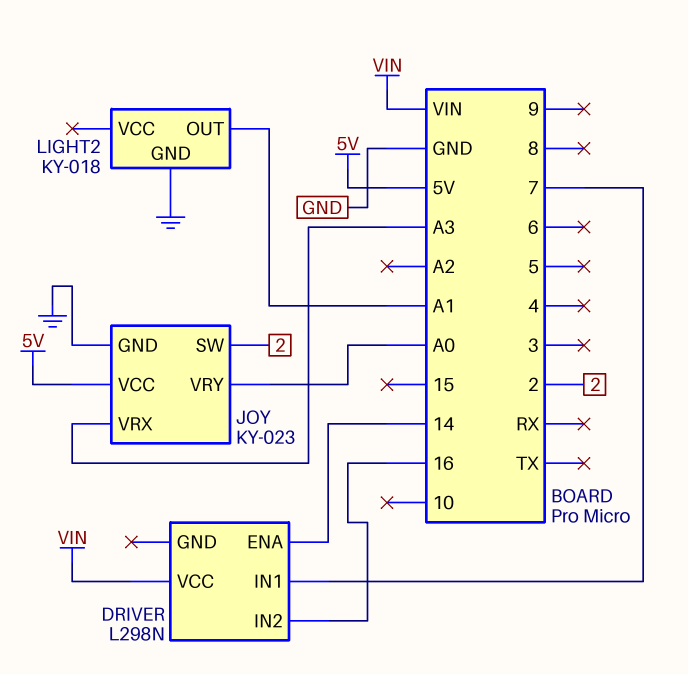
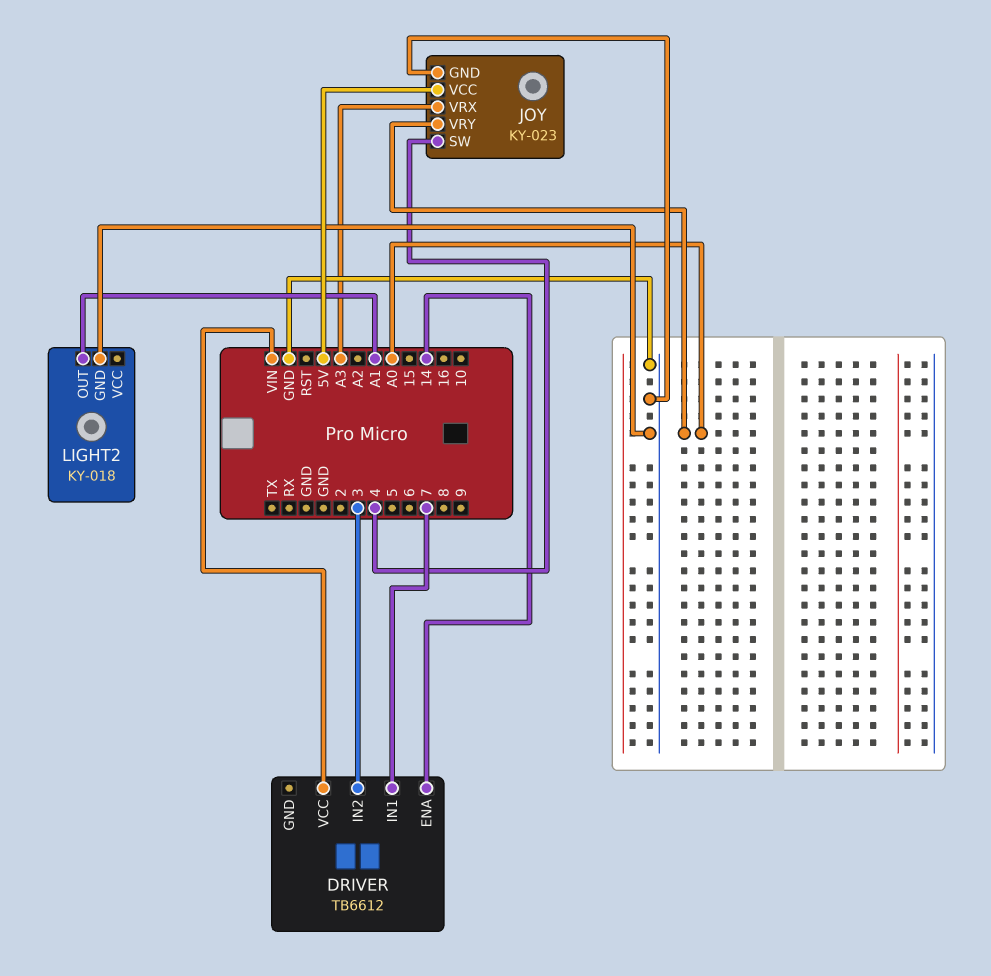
DRIVER: L298N -> TB6612
DRIVER pin IN2: 16 -> 3
JOY pin SW: 2 -> 4

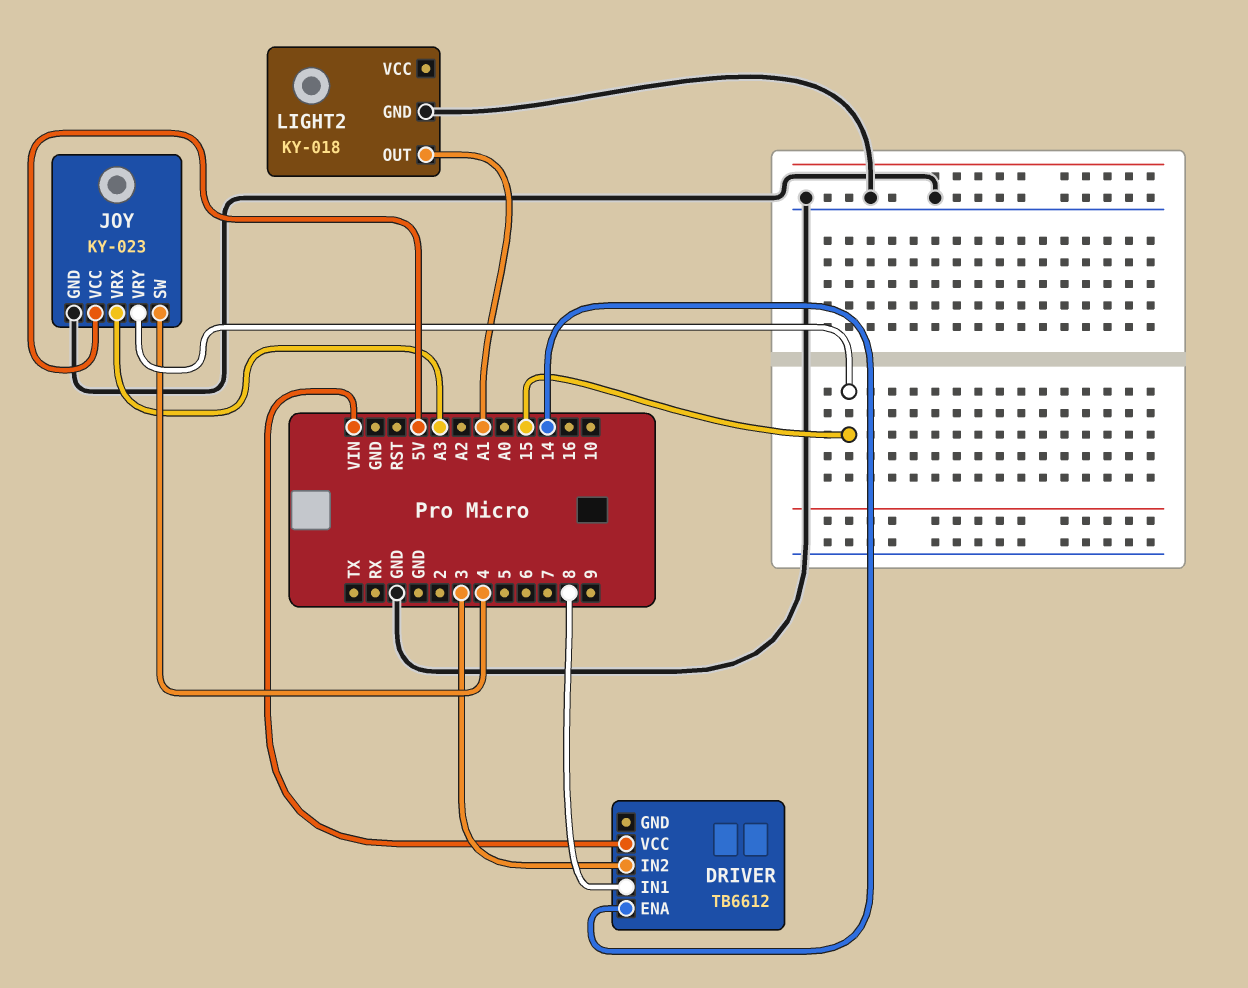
DRIVER pin IN1: 7 -> 8
JOY pin VRY: A0 -> 15

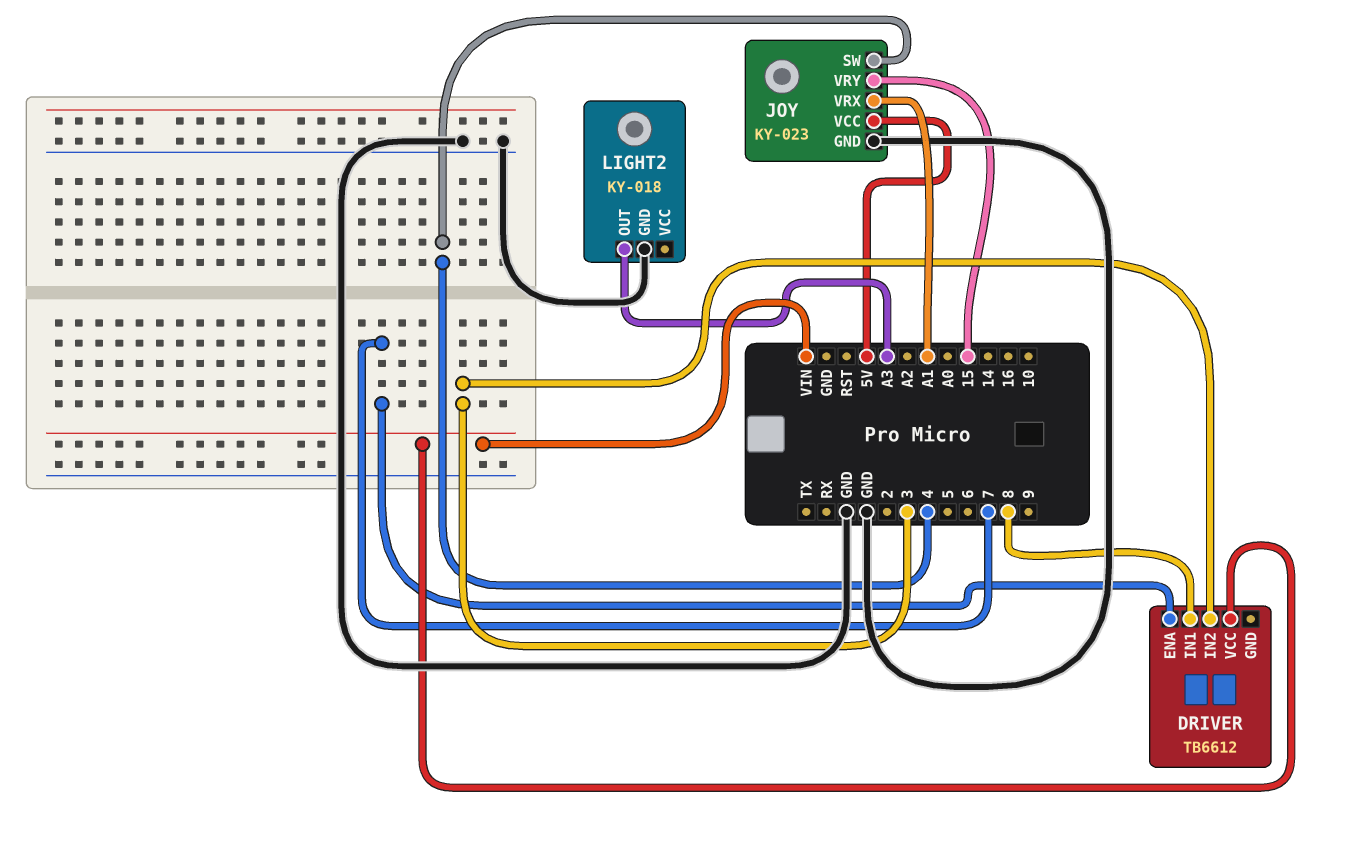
DRIVER pin ENA: 14 -> 7
JOY pin VRX: A3 -> A1
LIGHT2 pin OUT: A1 -> A3

